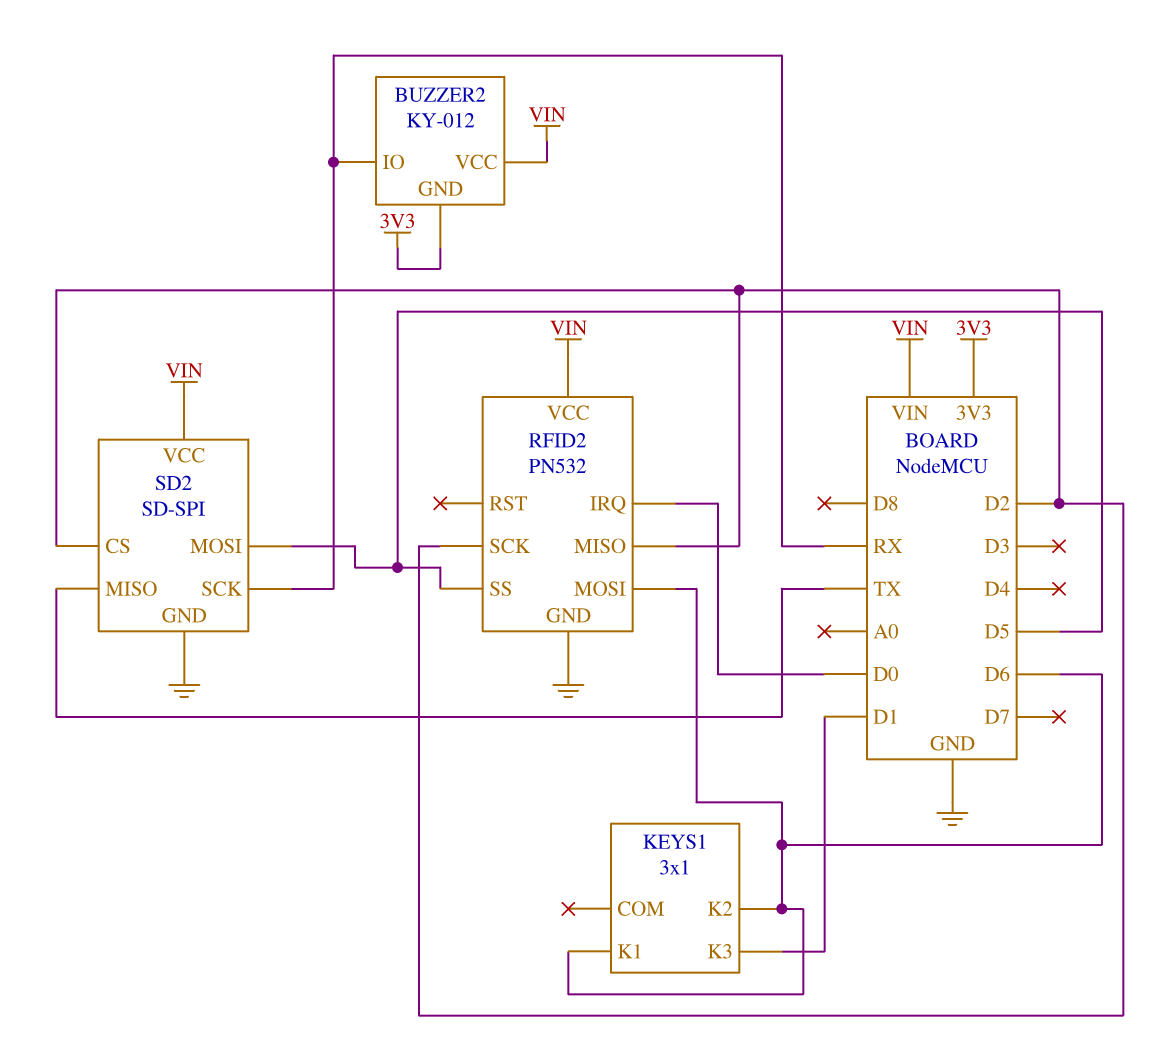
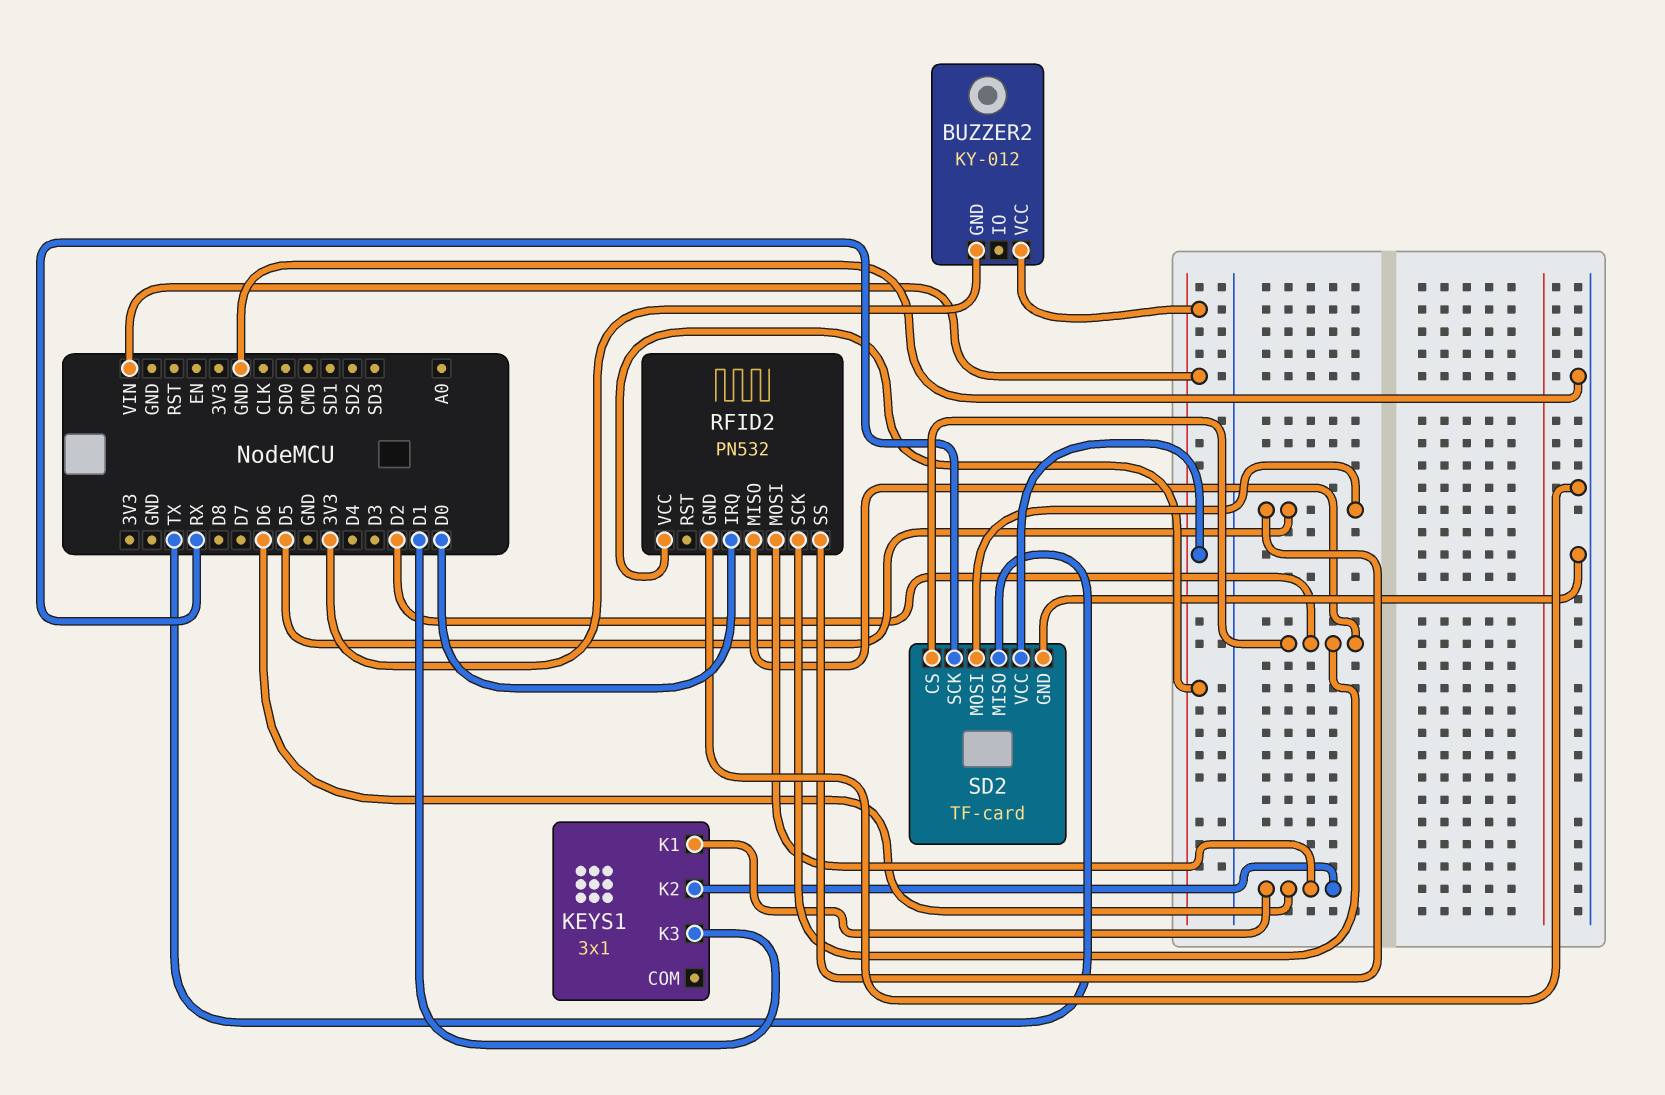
BUZZER2 pin IO: RX -> none
SD2: SD-SPI -> TF-card

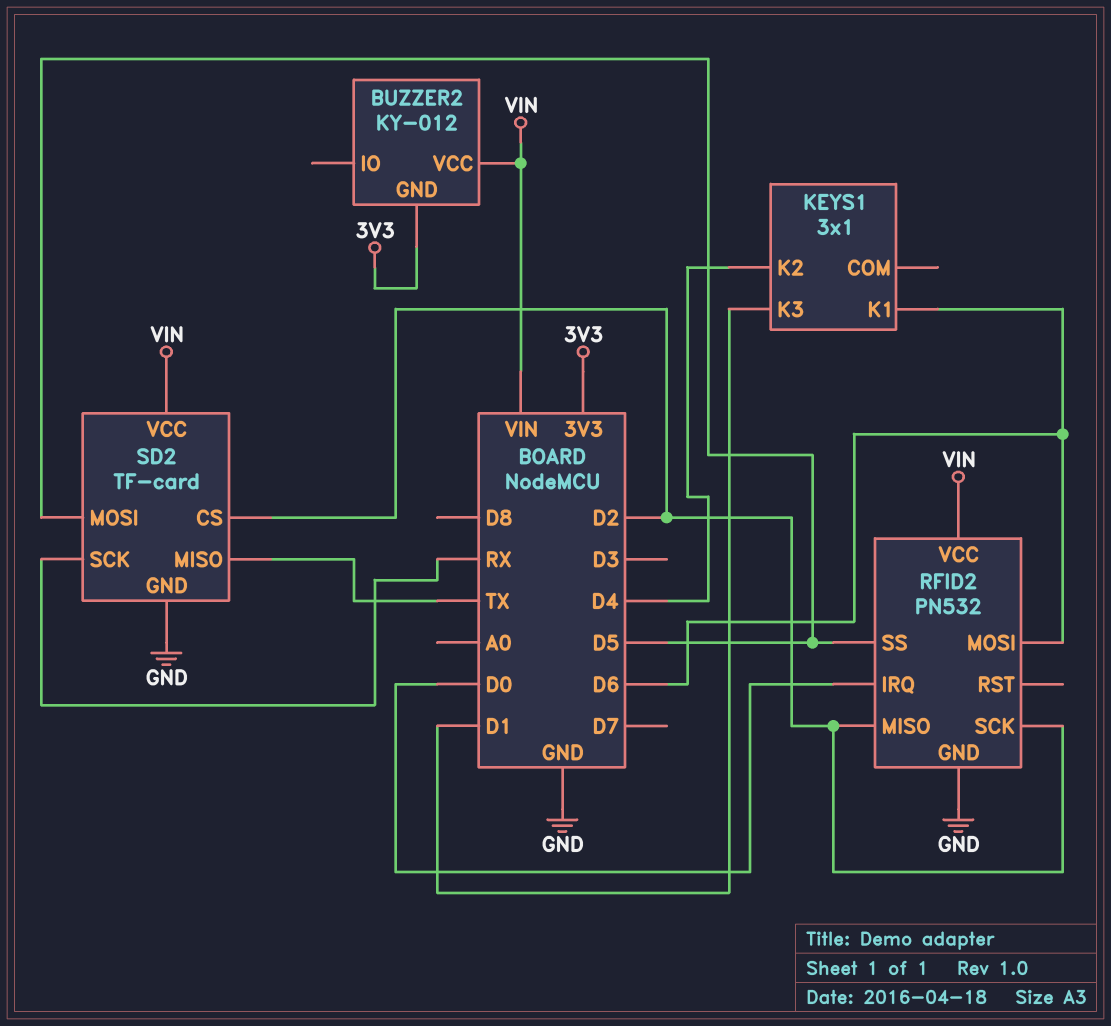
KEYS1 pin K2: D6 -> D4

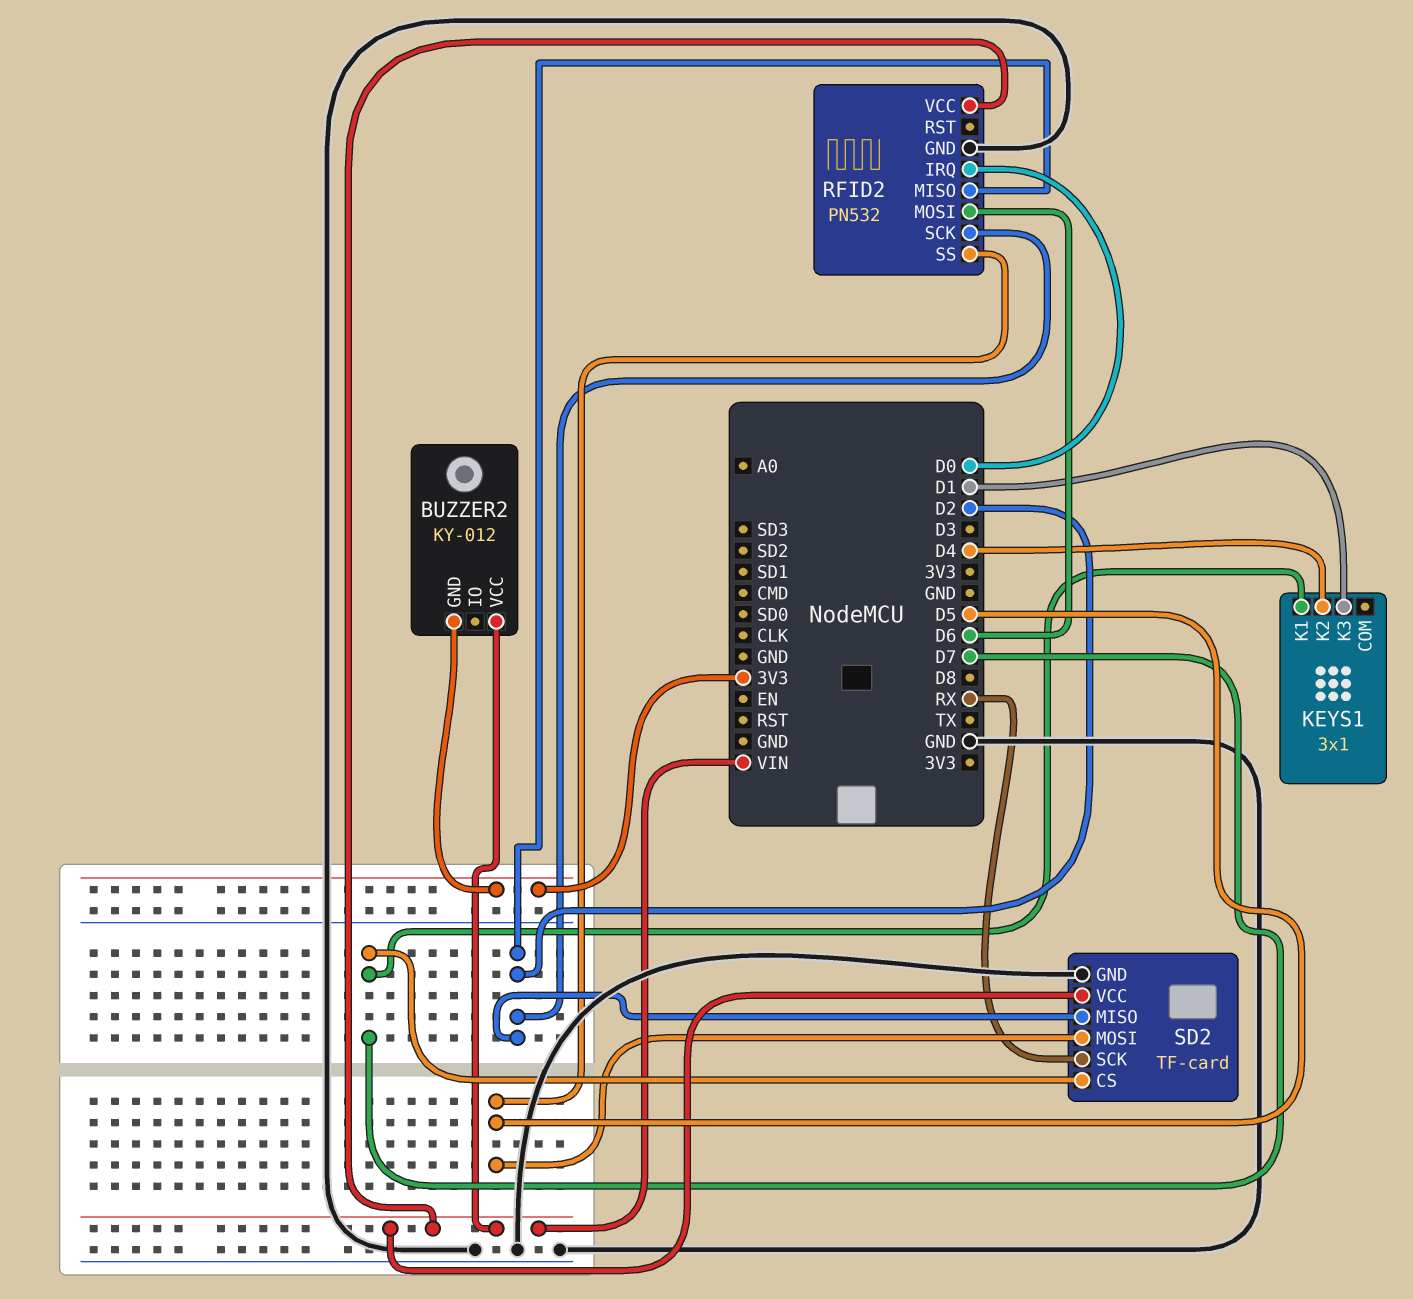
KEYS1 pin K1: D6 -> D7
SD2 pin CS: D2 -> D7
SD2 pin MISO: TX -> D2

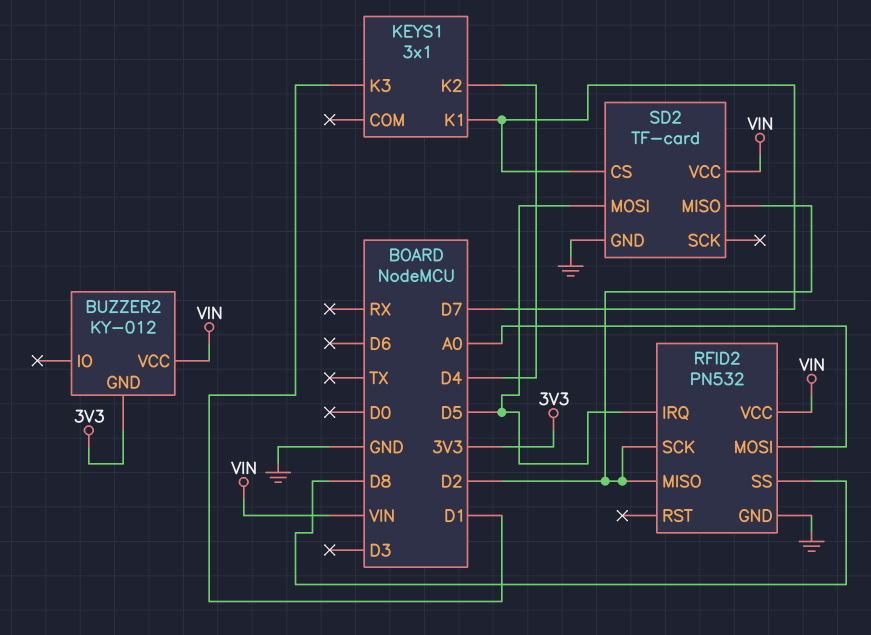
RFID2 pin IRQ: D0 -> D5
RFID2 pin MOSI: D6 -> A0
RFID2 pin SS: D5 -> D8
SD2 pin SCK: RX -> none

